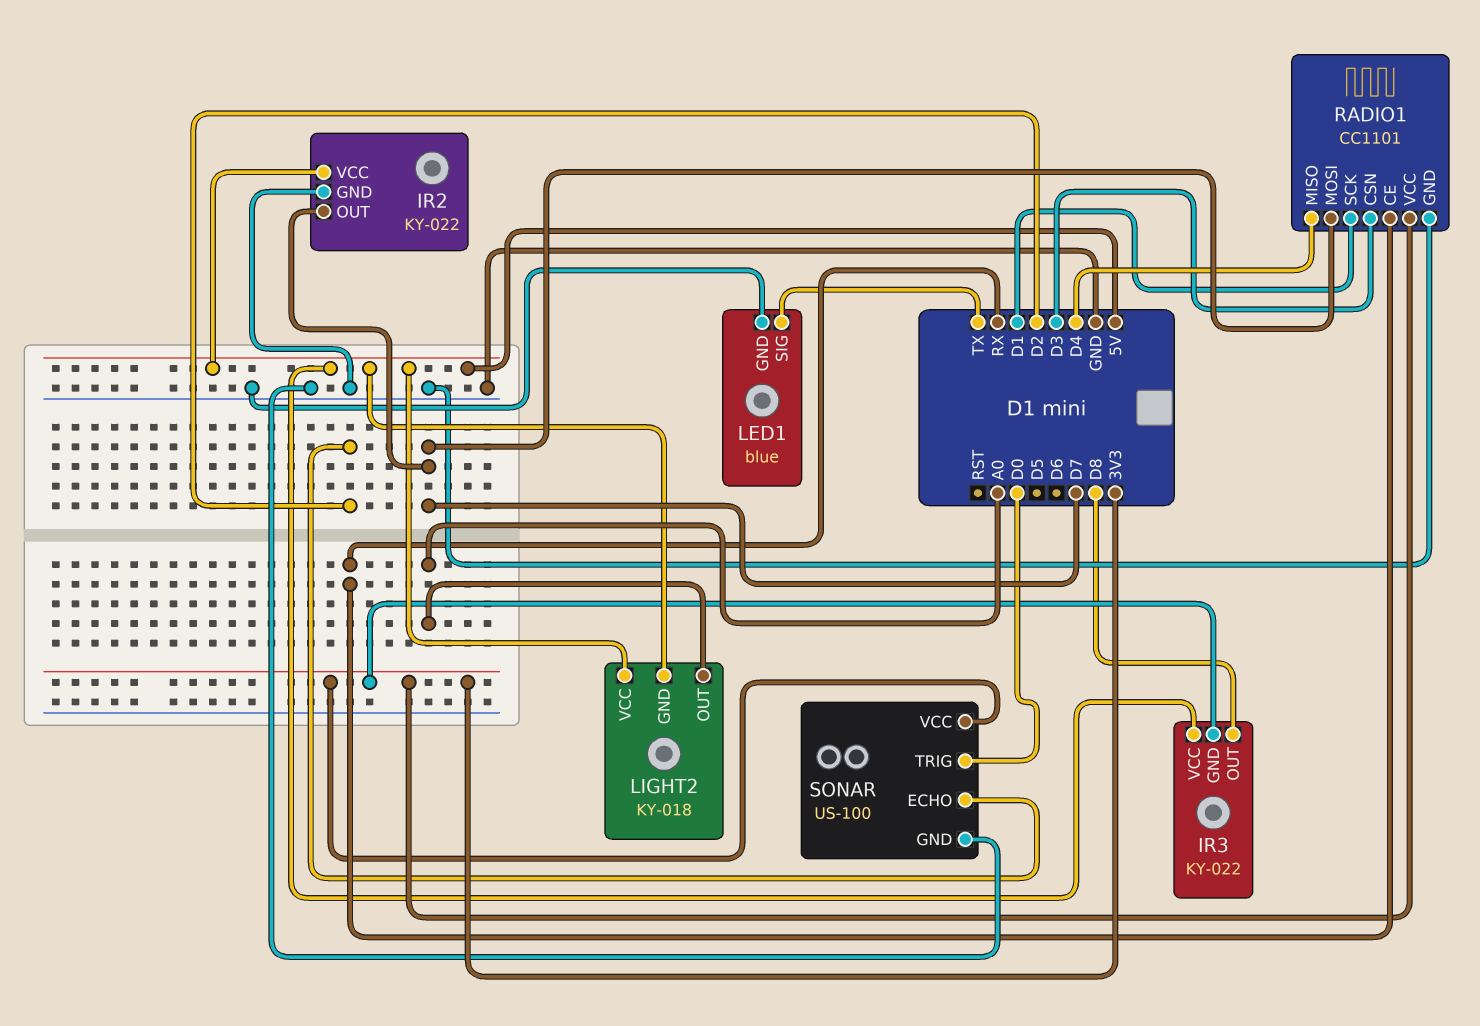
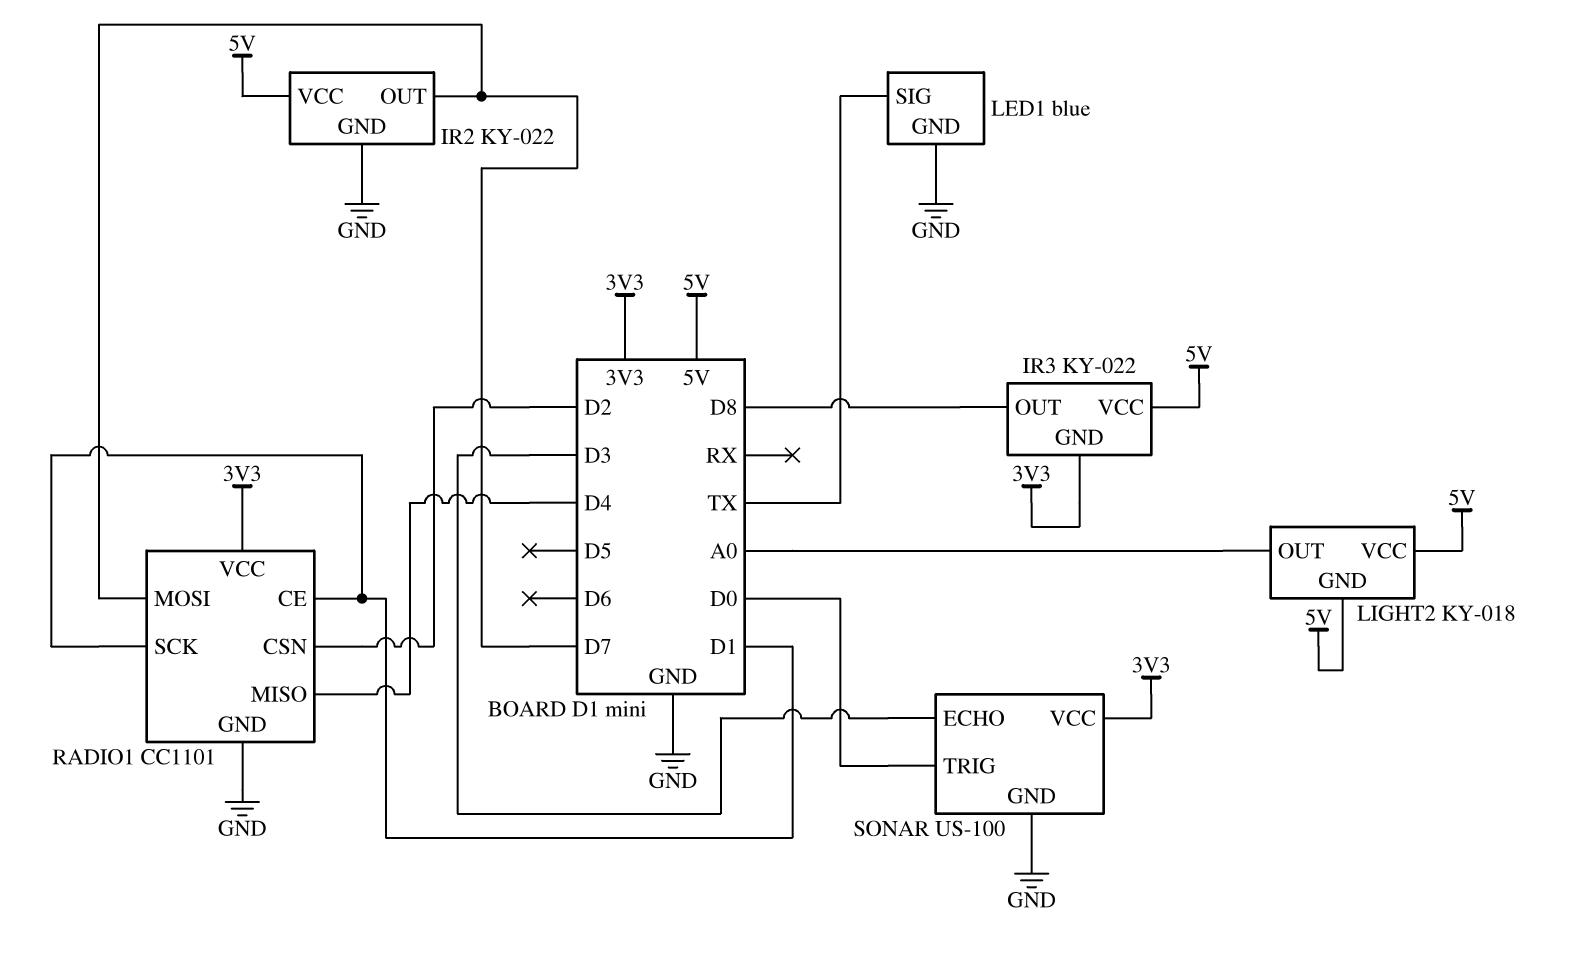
RADIO1 pin CE: RX -> D1
RADIO1 pin CSN: D3 -> D2
SONAR pin ECHO: D2 -> D3

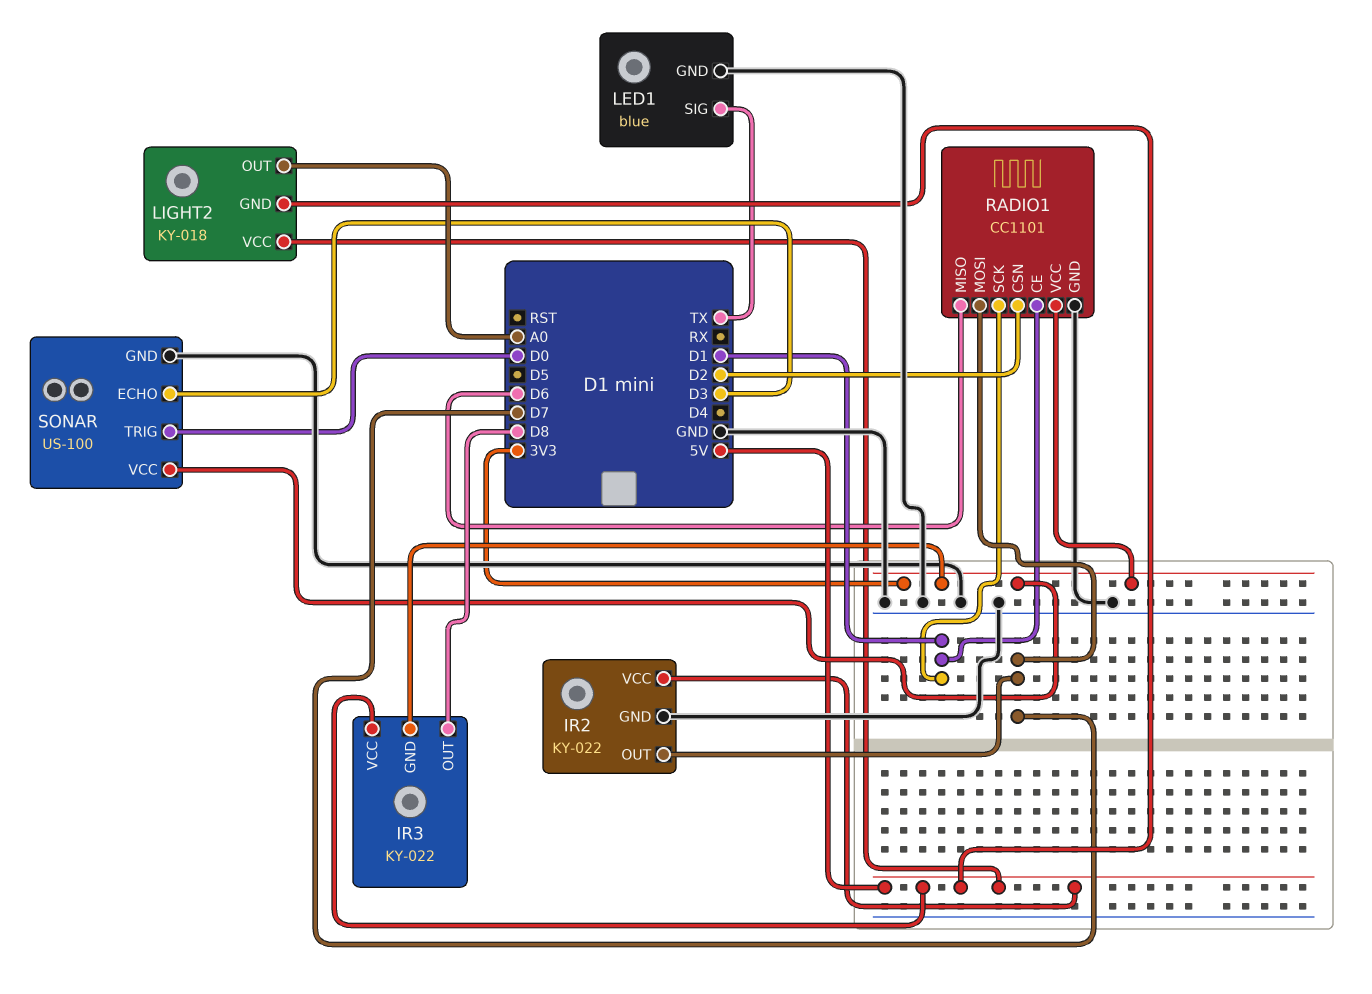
RADIO1 pin MISO: D4 -> D6

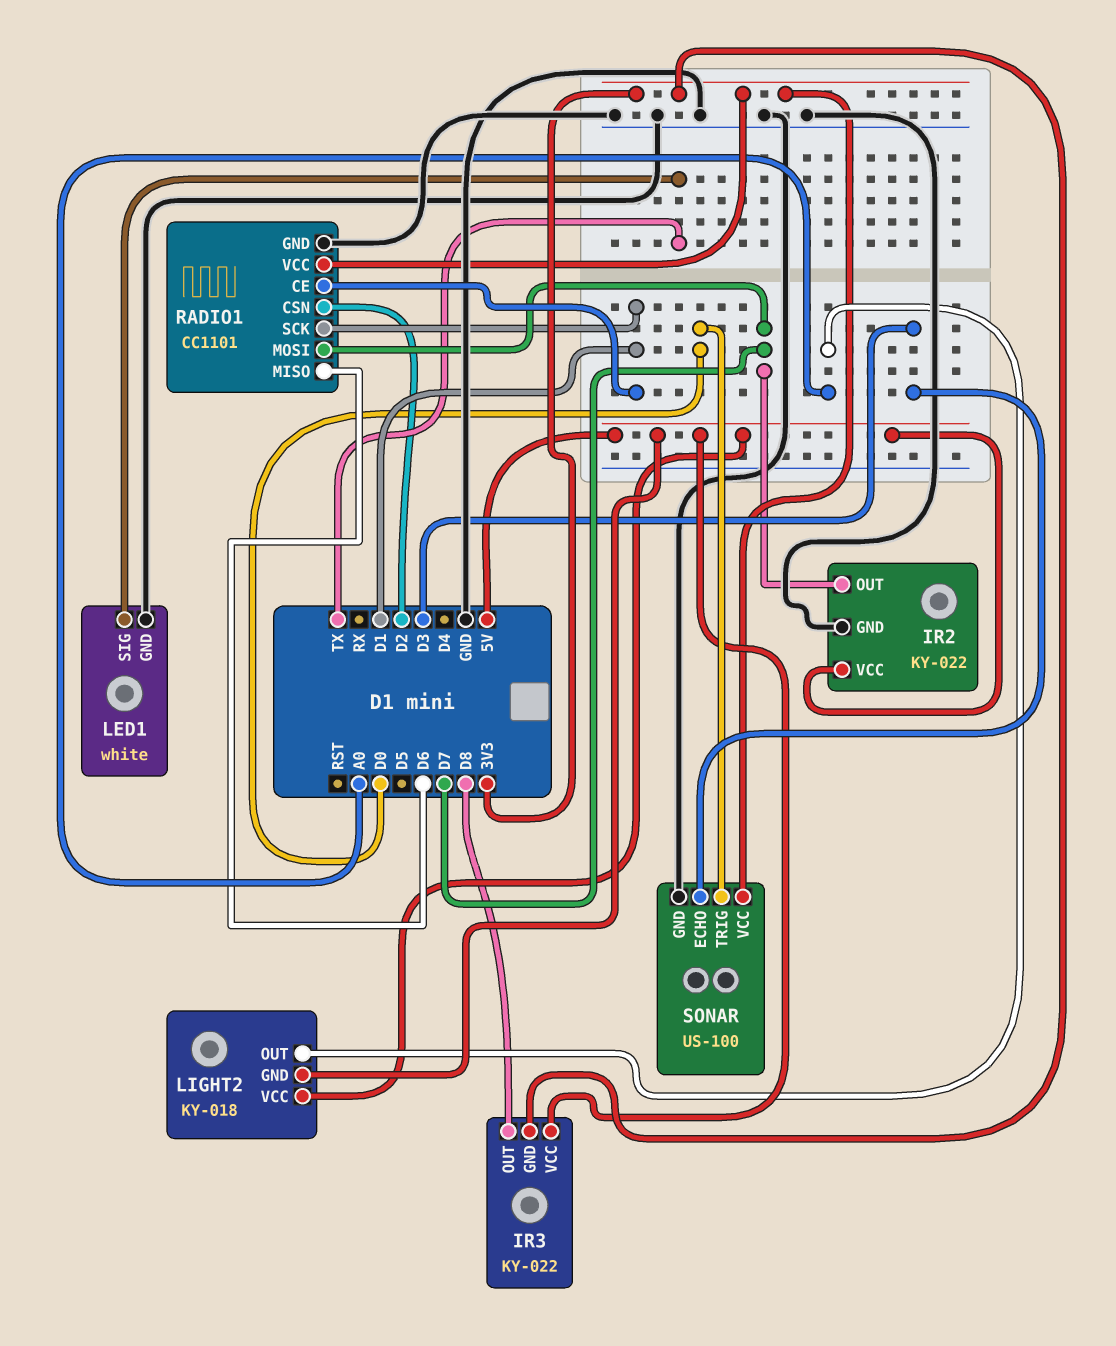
LED1: blue -> white

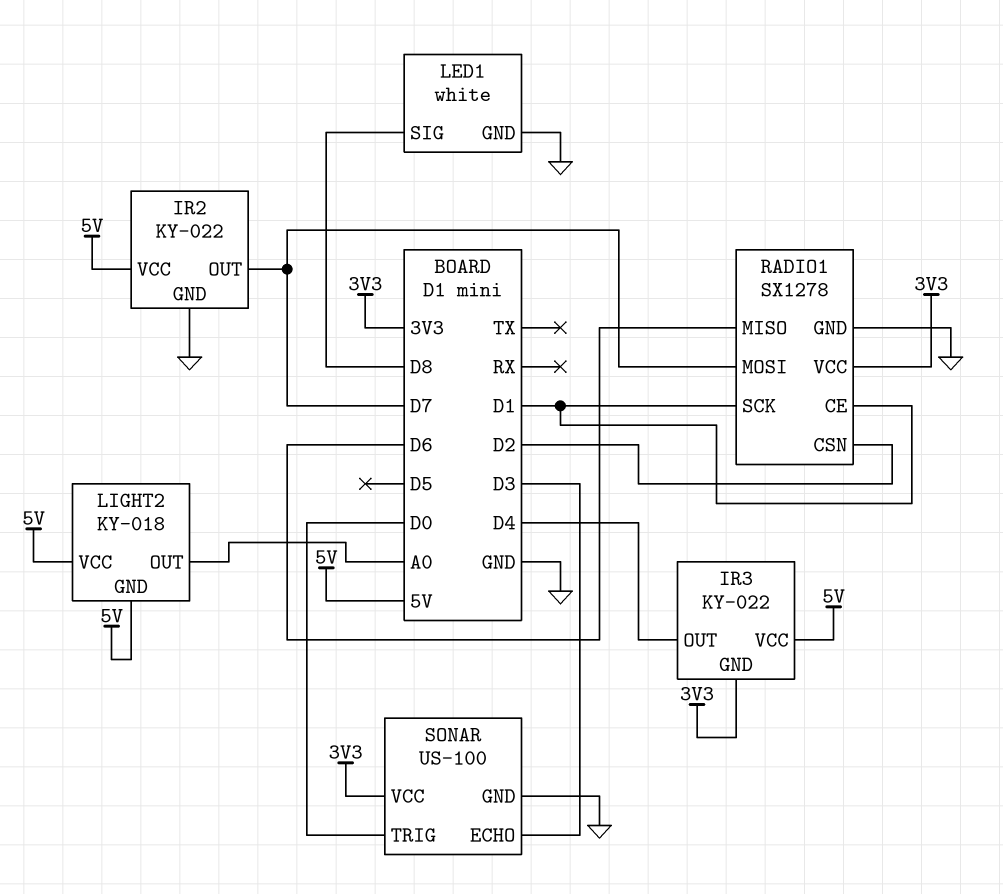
IR3 pin OUT: D8 -> D4
LED1 pin SIG: TX -> D8
RADIO1: CC1101 -> SX1278

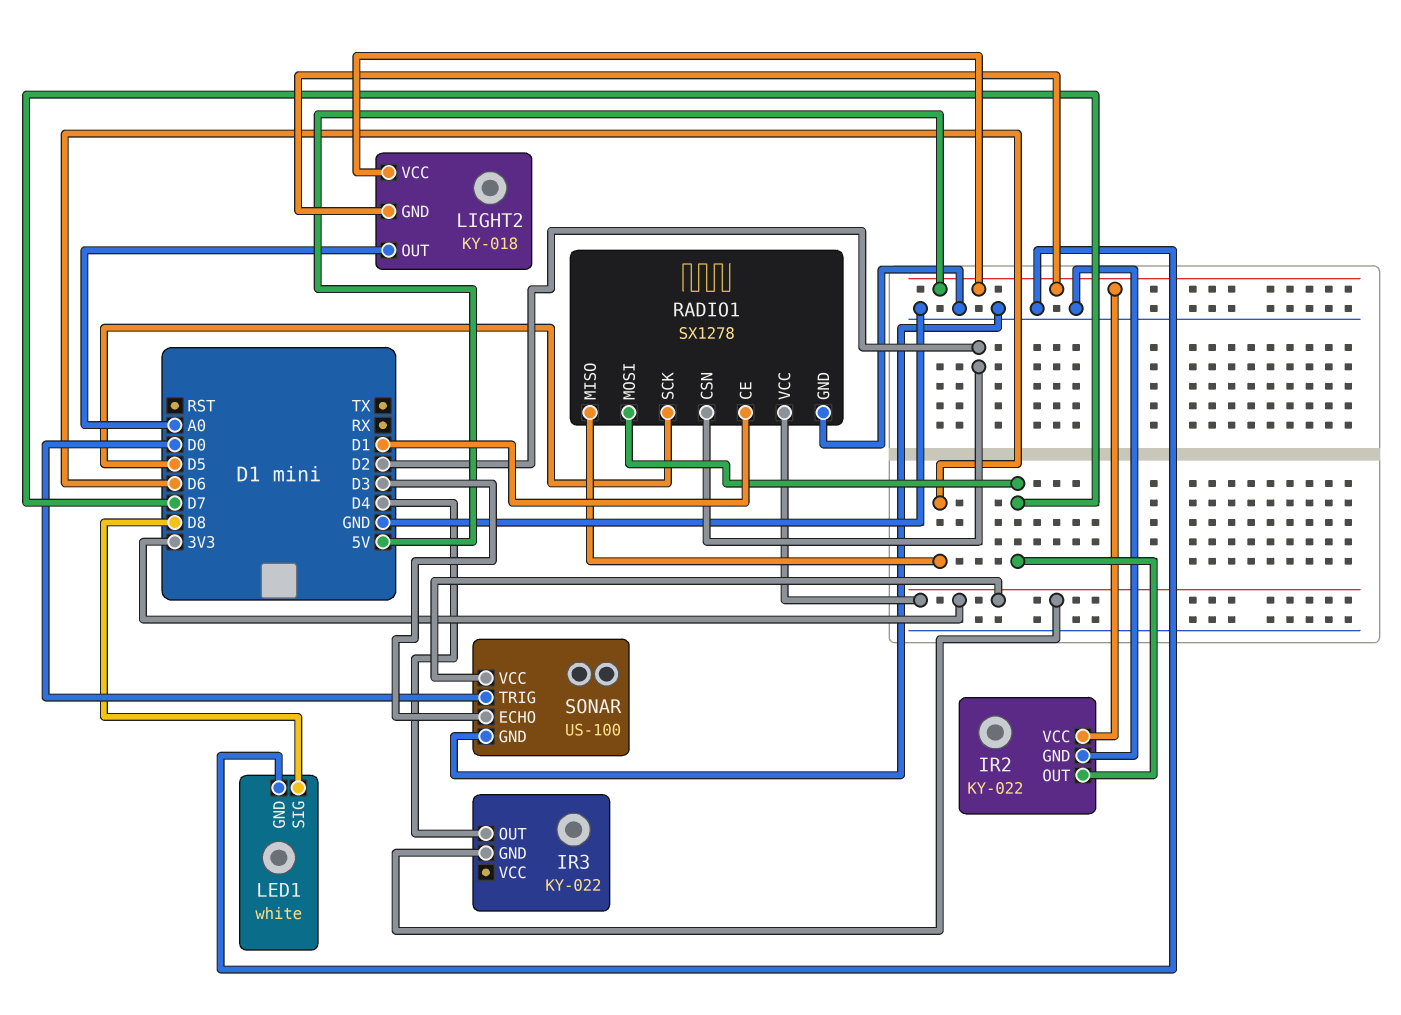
IR3 pin VCC: 5V -> none
RADIO1 pin SCK: D1 -> D5

